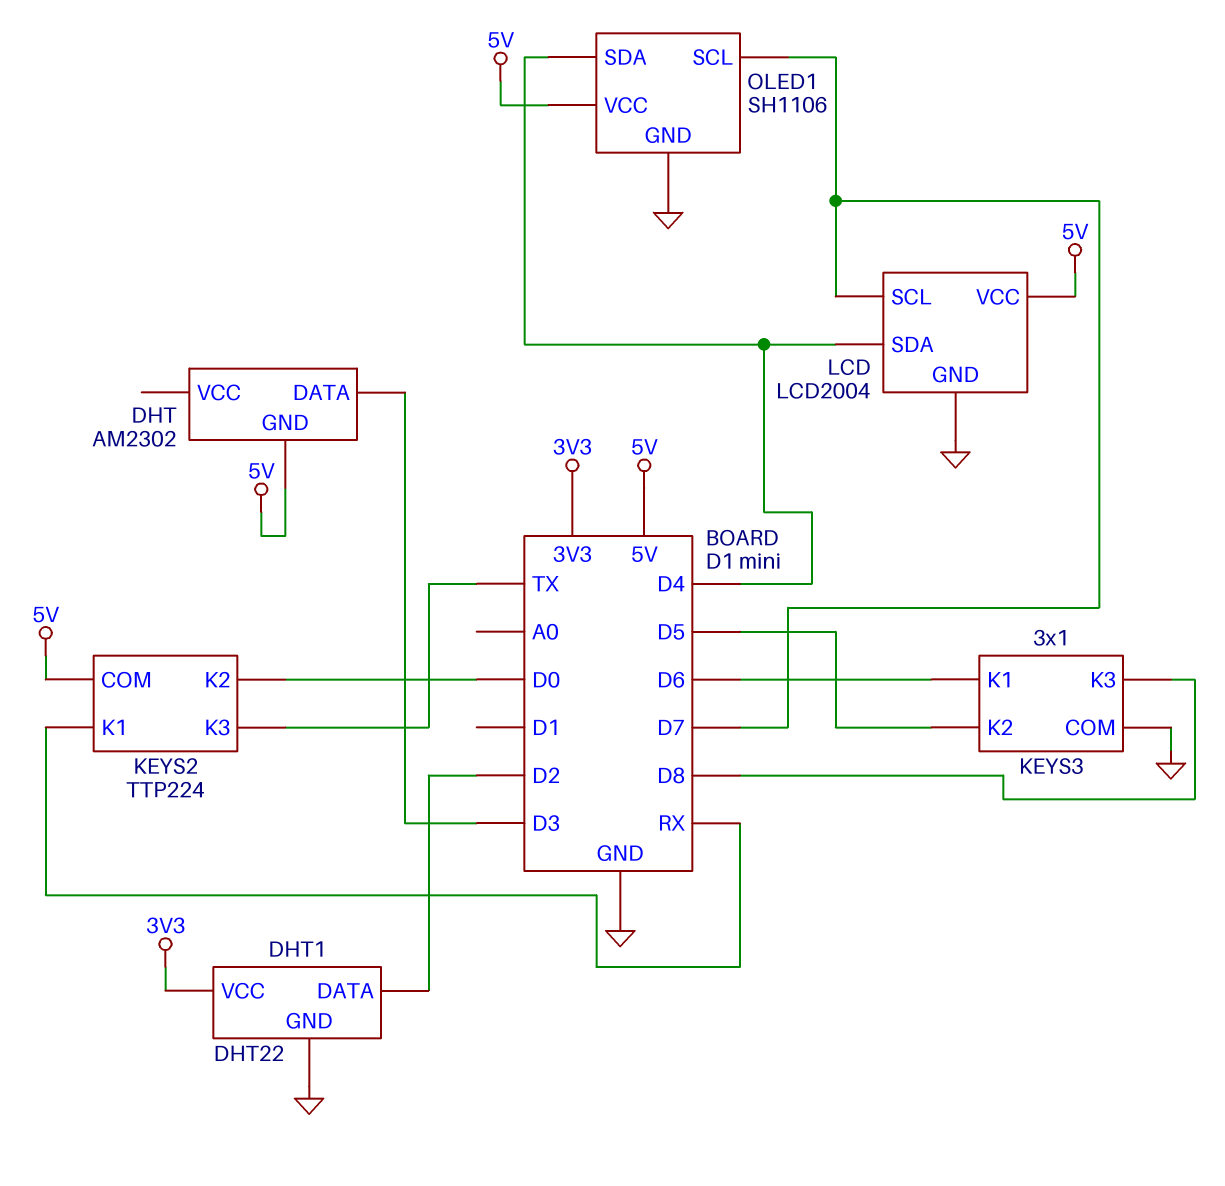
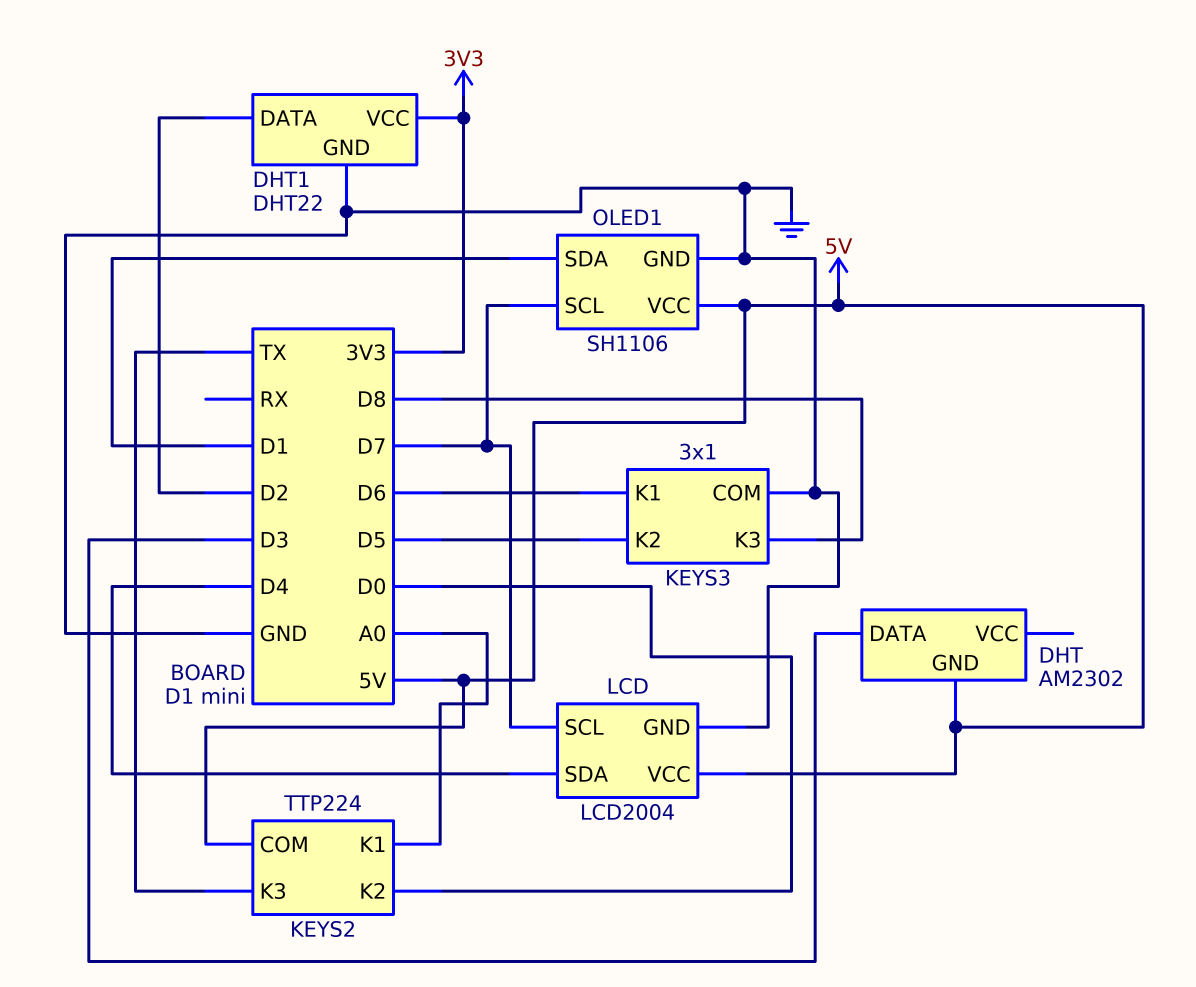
KEYS2 pin K1: RX -> A0
OLED1 pin SDA: D4 -> D1

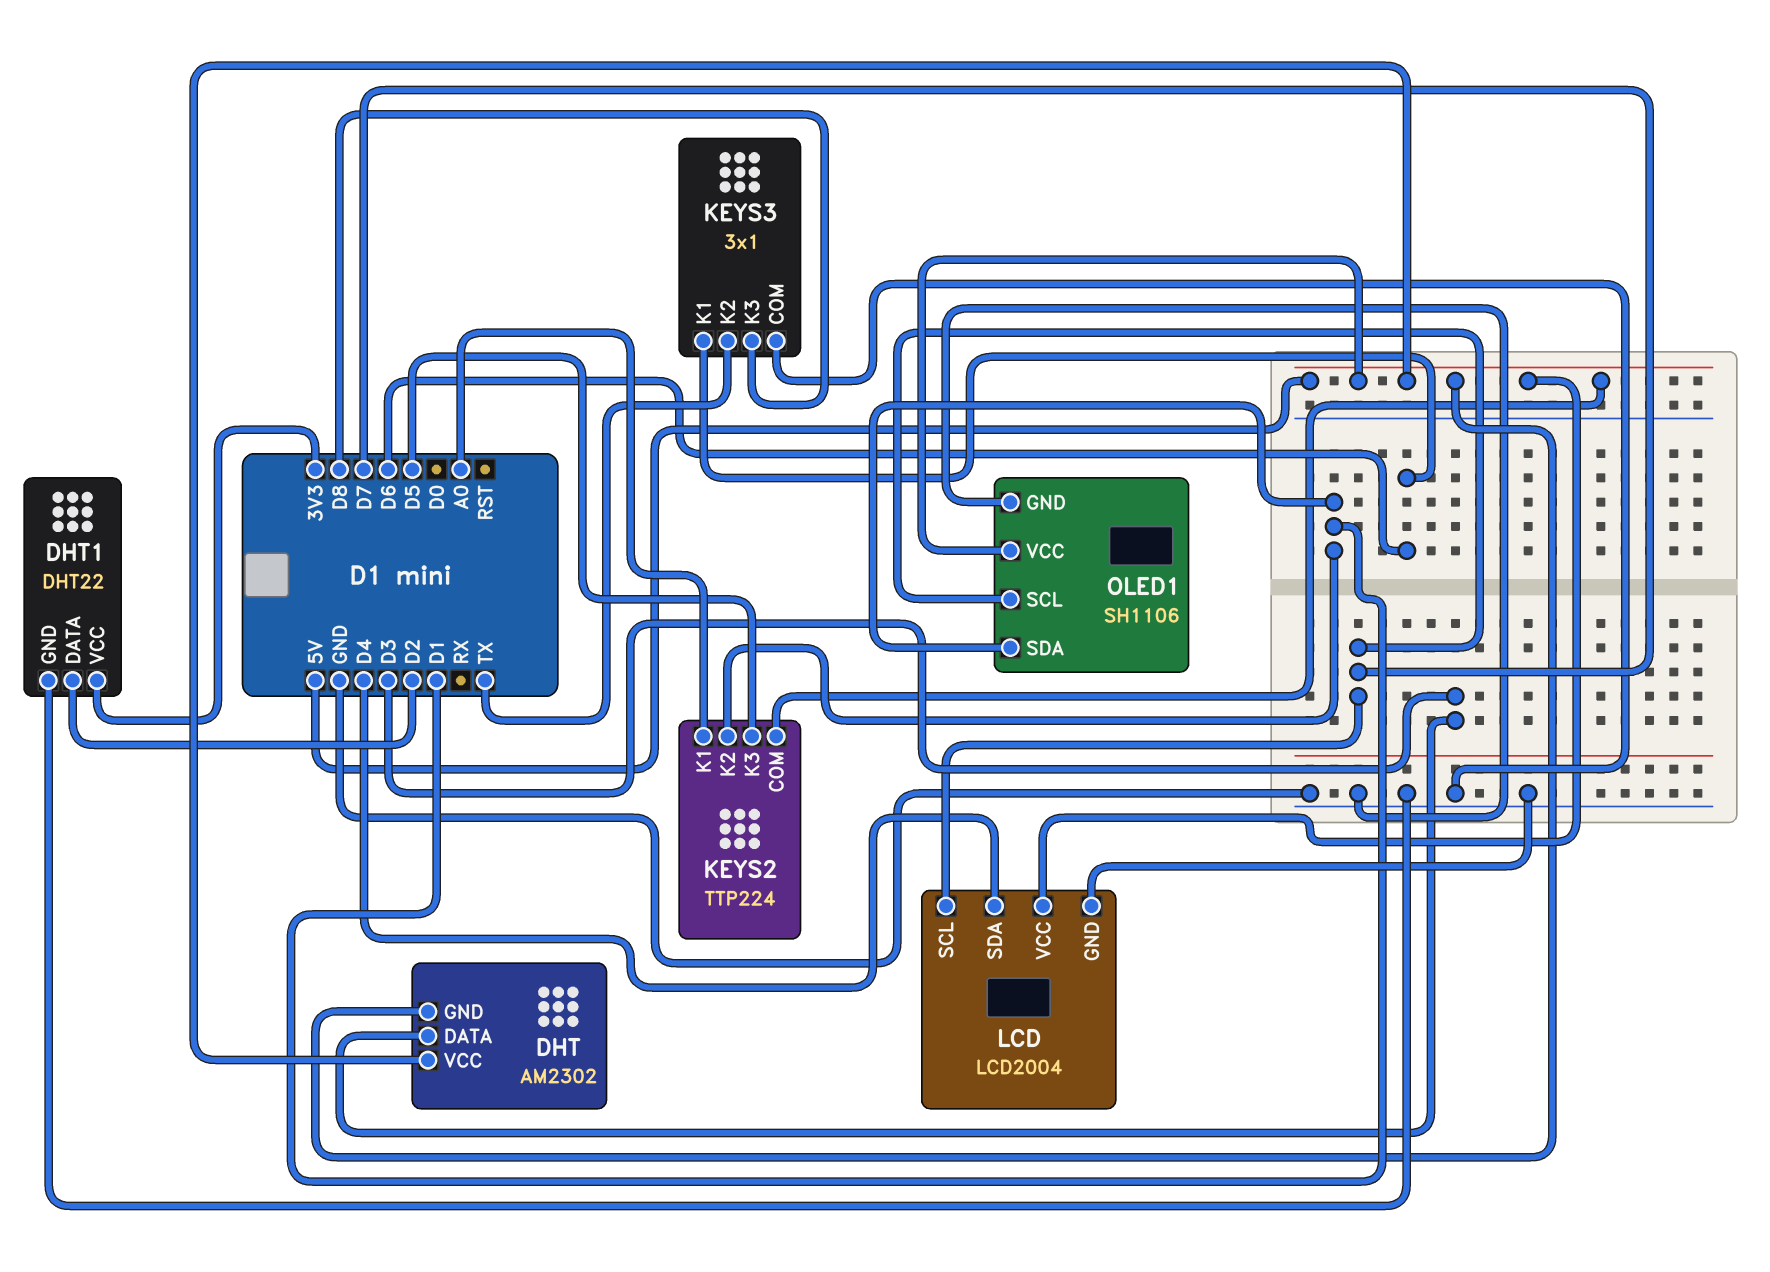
DHT pin VCC: none -> 5V
KEYS2 pin K2: D0 -> D1
KEYS2 pin K3: TX -> D5
KEYS3 pin K2: D5 -> TX

